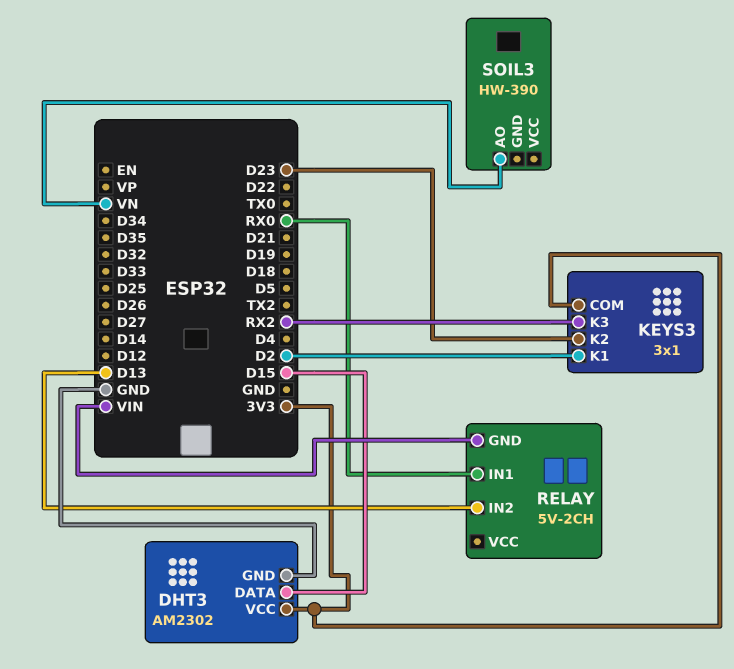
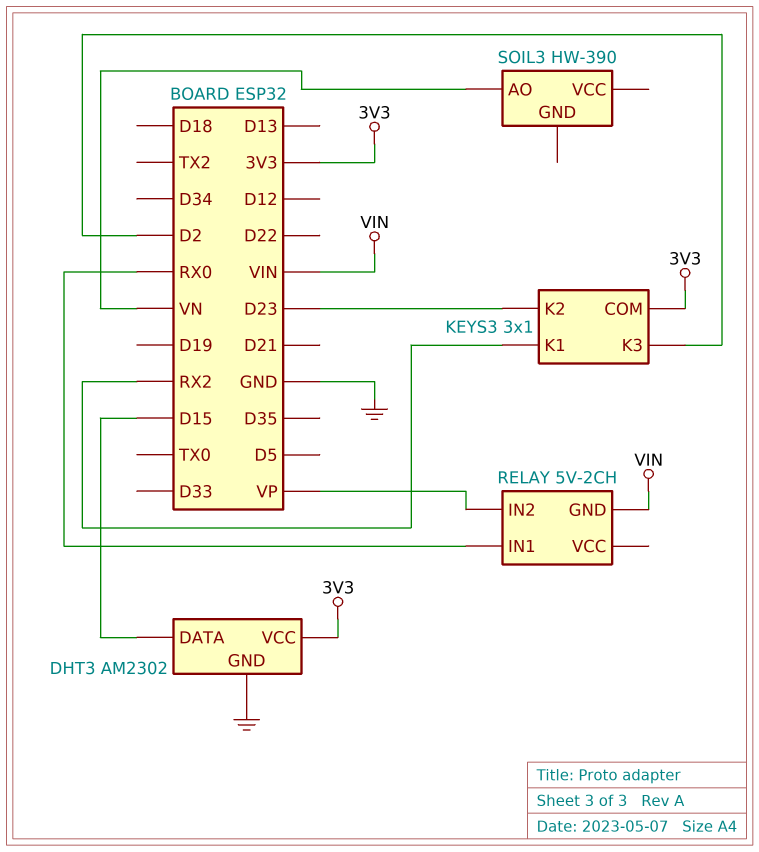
KEYS3 pin K1: D2 -> RX2
KEYS3 pin K3: RX2 -> D2
RELAY pin IN2: D13 -> VP

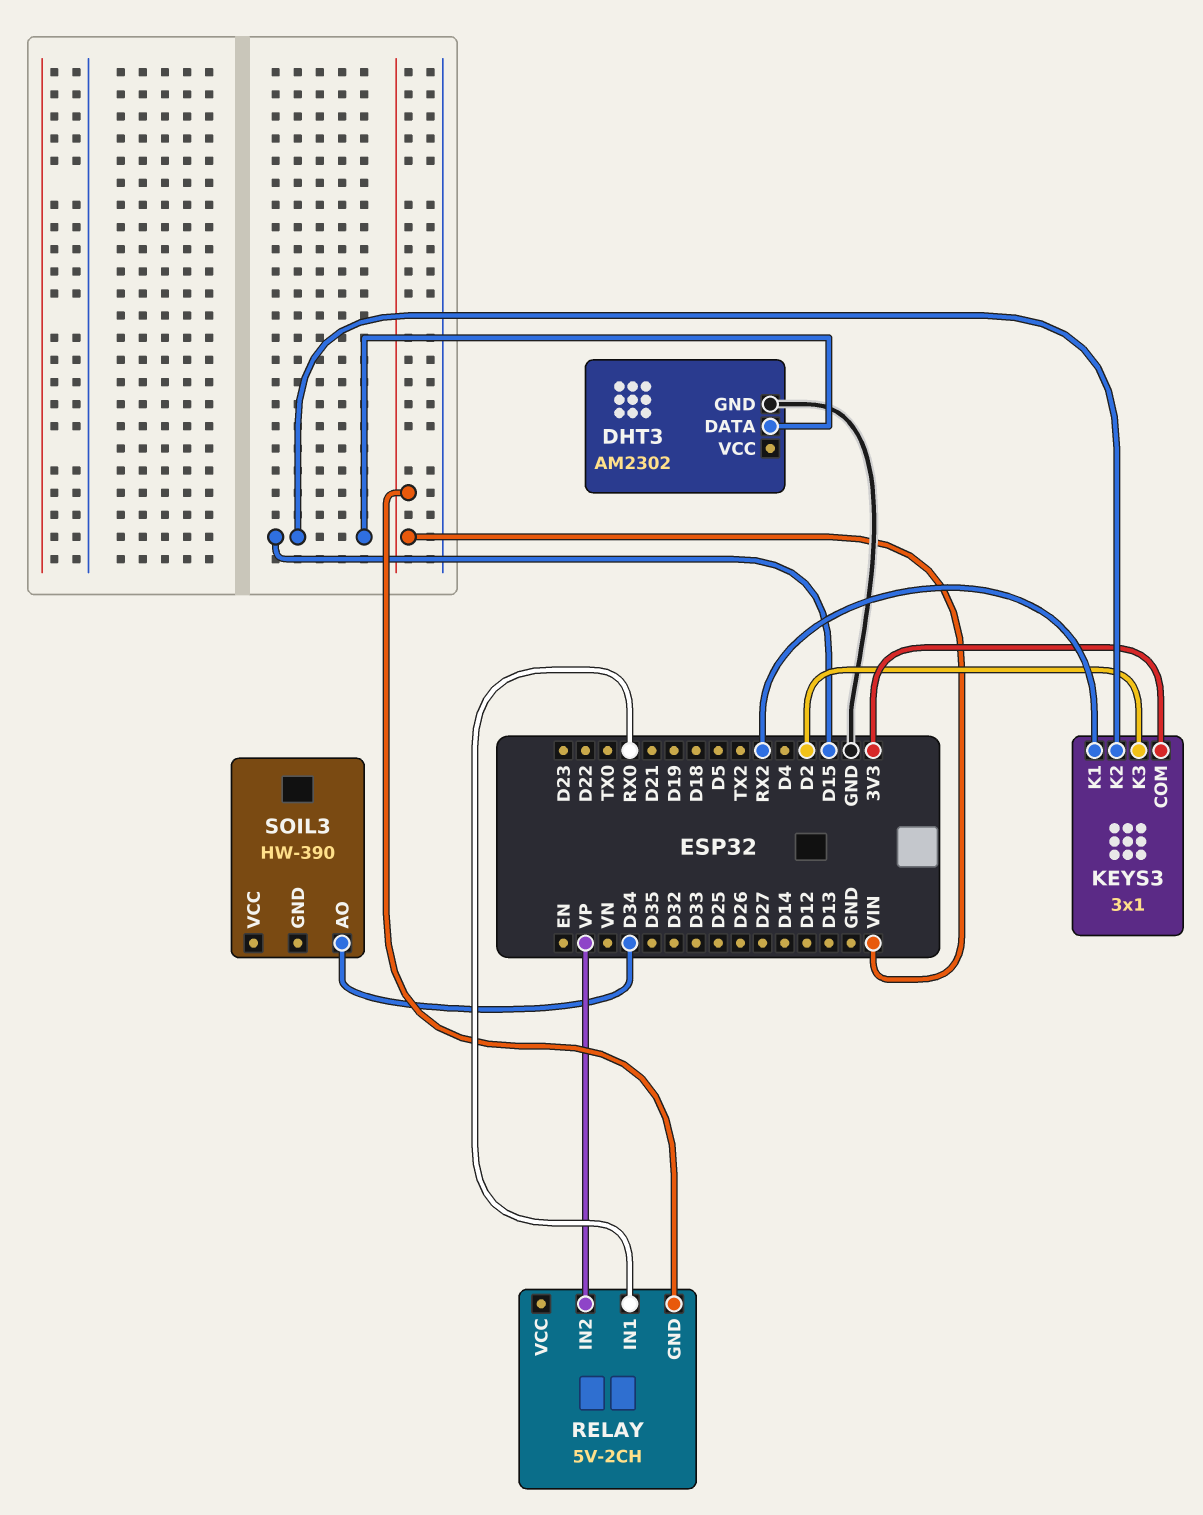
DHT3 pin VCC: 3V3 -> none
KEYS3 pin K2: D23 -> D15
SOIL3 pin AO: VN -> D34

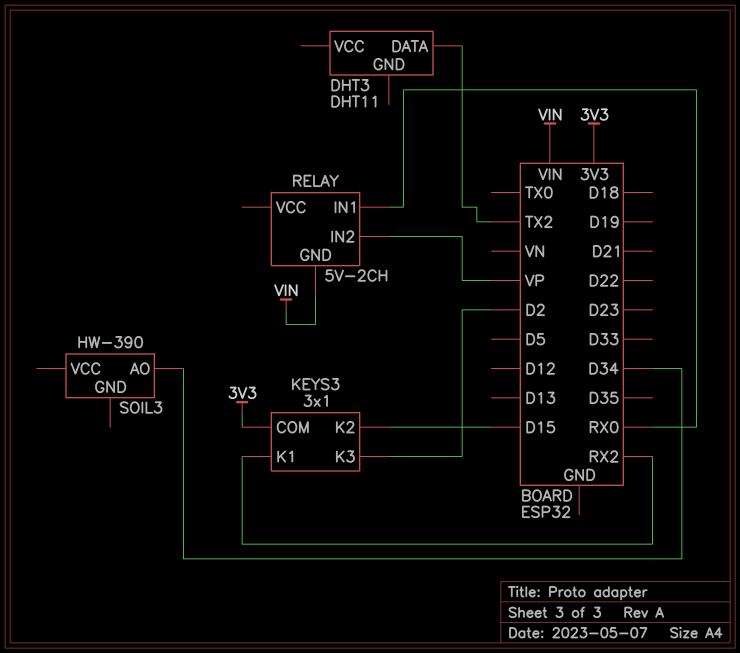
DHT3: AM2302 -> DHT11
DHT3 pin DATA: D15 -> TX2
DHT3 pin GND: GND -> none

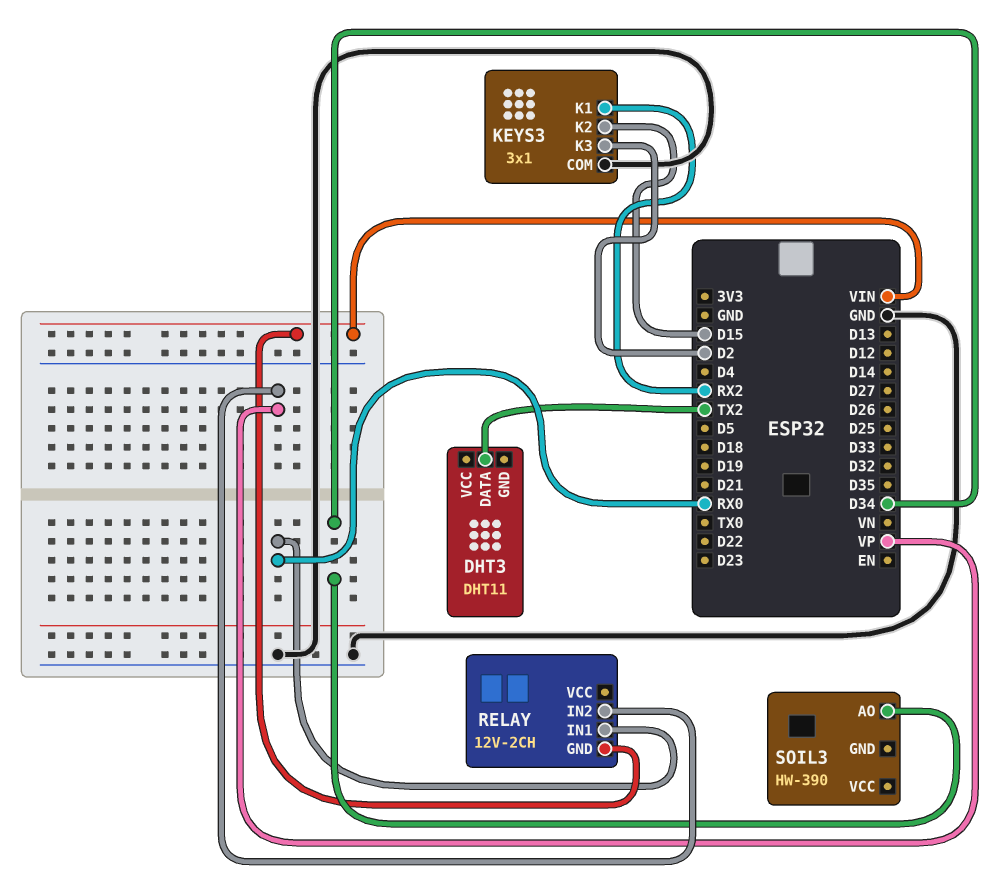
KEYS3 pin COM: 3V3 -> GND
RELAY: 5V-2CH -> 12V-2CH

